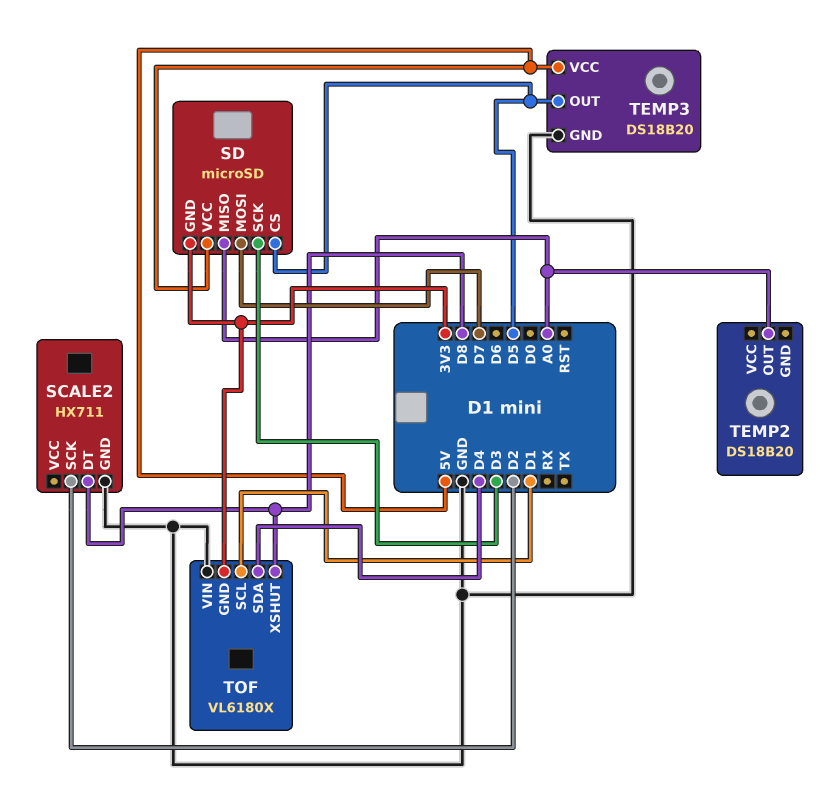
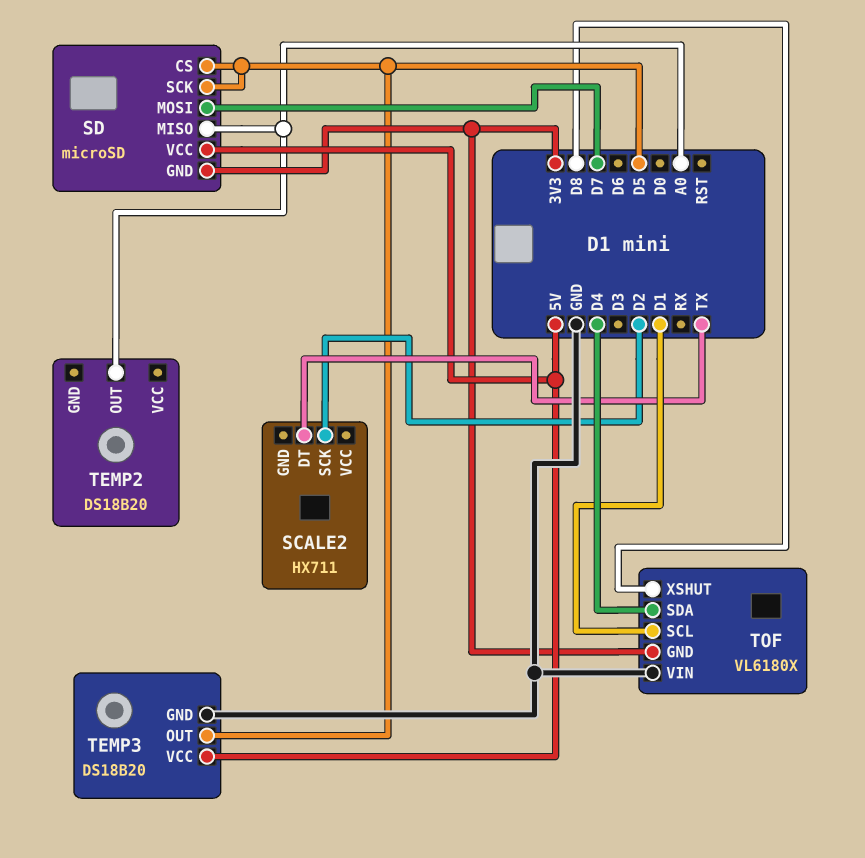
SCALE2 pin DT: D8 -> TX
SCALE2 pin GND: GND -> none
SD pin SCK: D3 -> D5

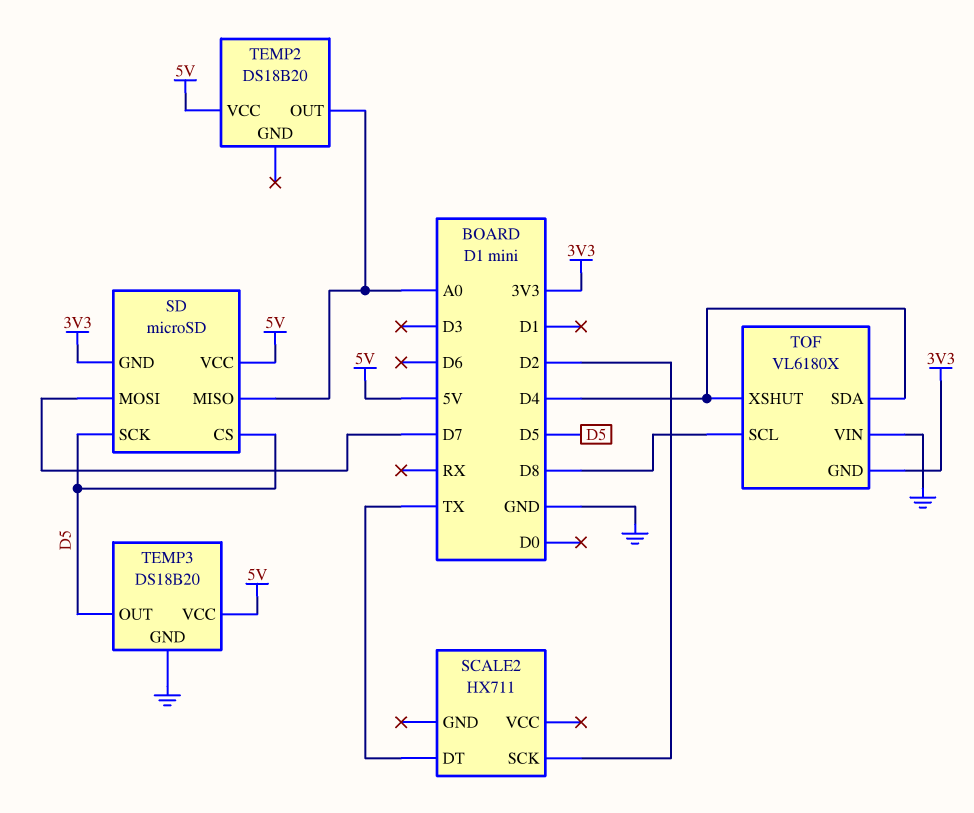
TEMP2 pin VCC: none -> 5V
TOF pin SCL: D1 -> D8
TOF pin XSHUT: D8 -> D4

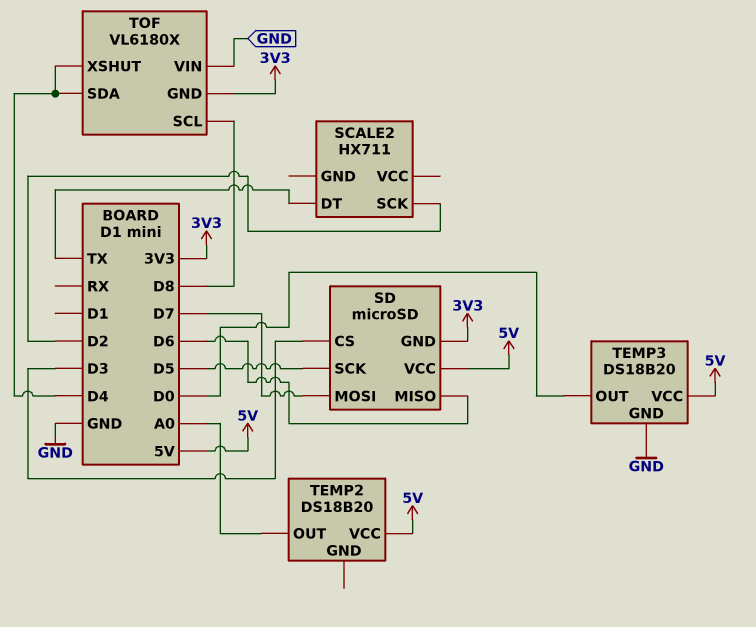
SD pin CS: D5 -> D3
SD pin MISO: A0 -> D6
TEMP3 pin OUT: D5 -> D0

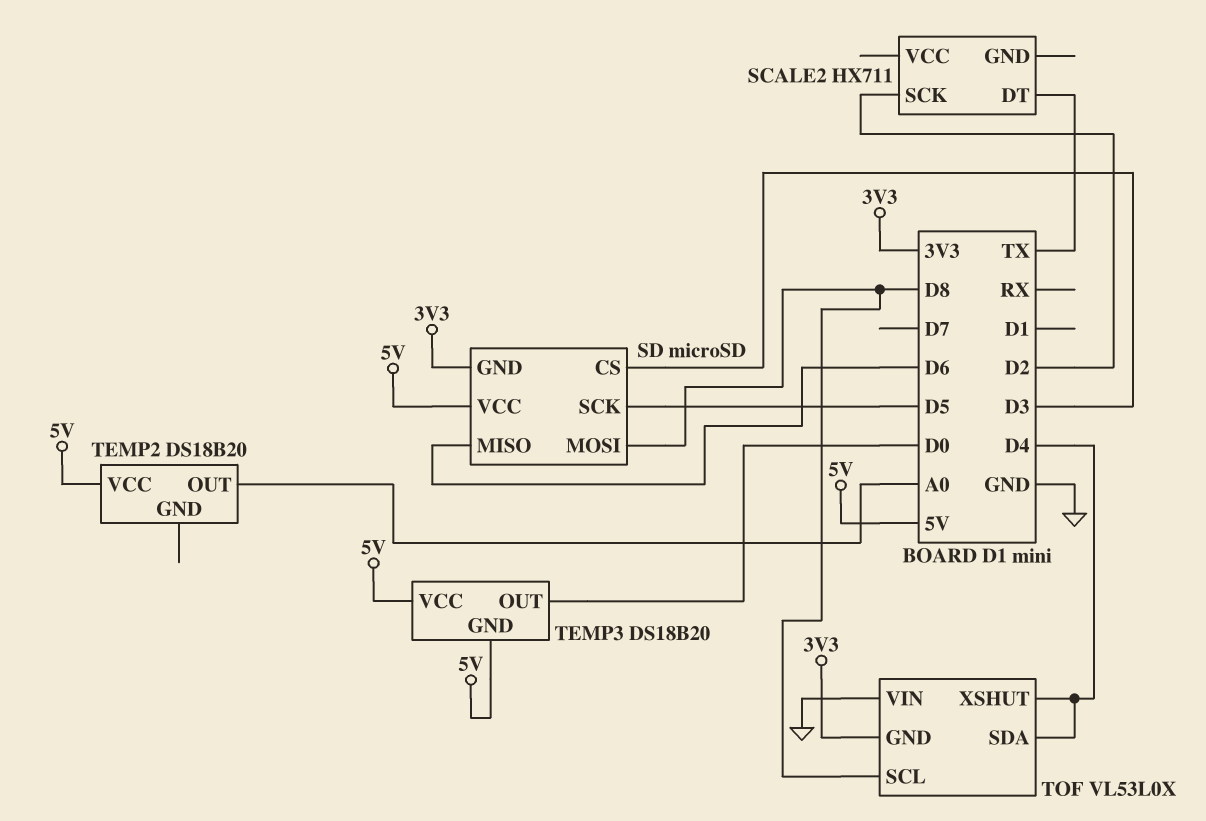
SD pin MOSI: D7 -> D8
TEMP3 pin GND: GND -> 5V
TOF: VL6180X -> VL53L0X

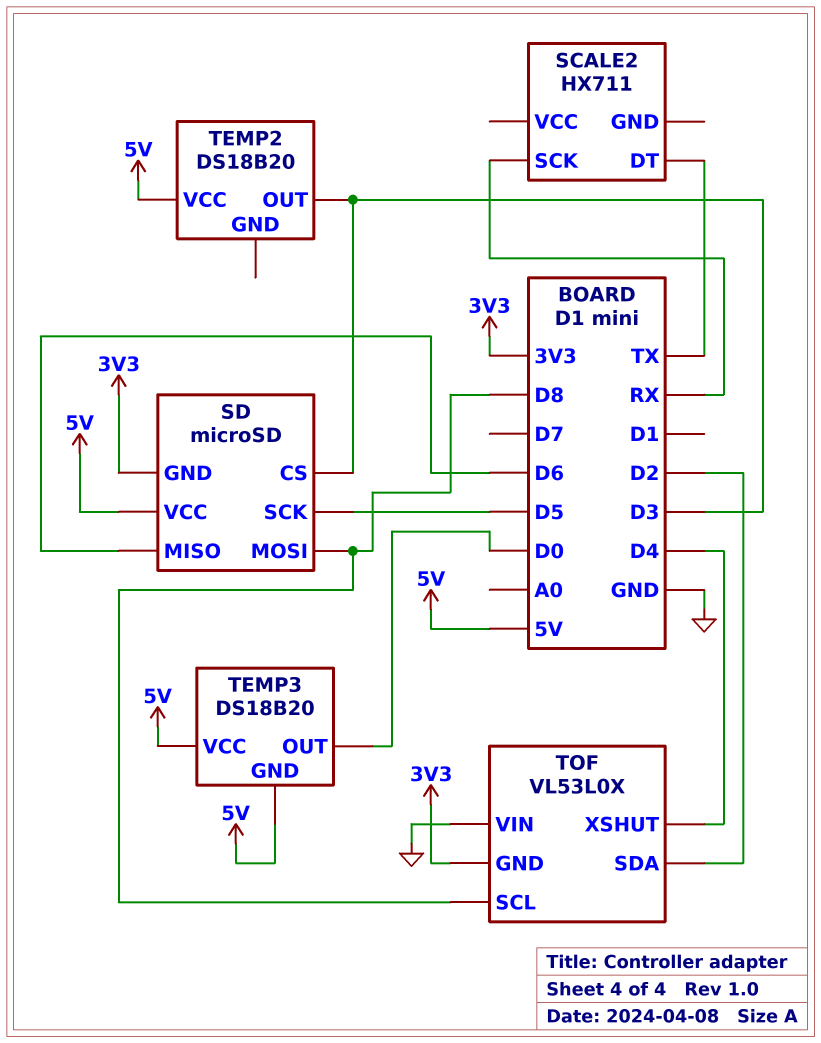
SCALE2 pin SCK: D2 -> RX
TEMP2 pin OUT: A0 -> D3
TOF pin SDA: D4 -> D2

